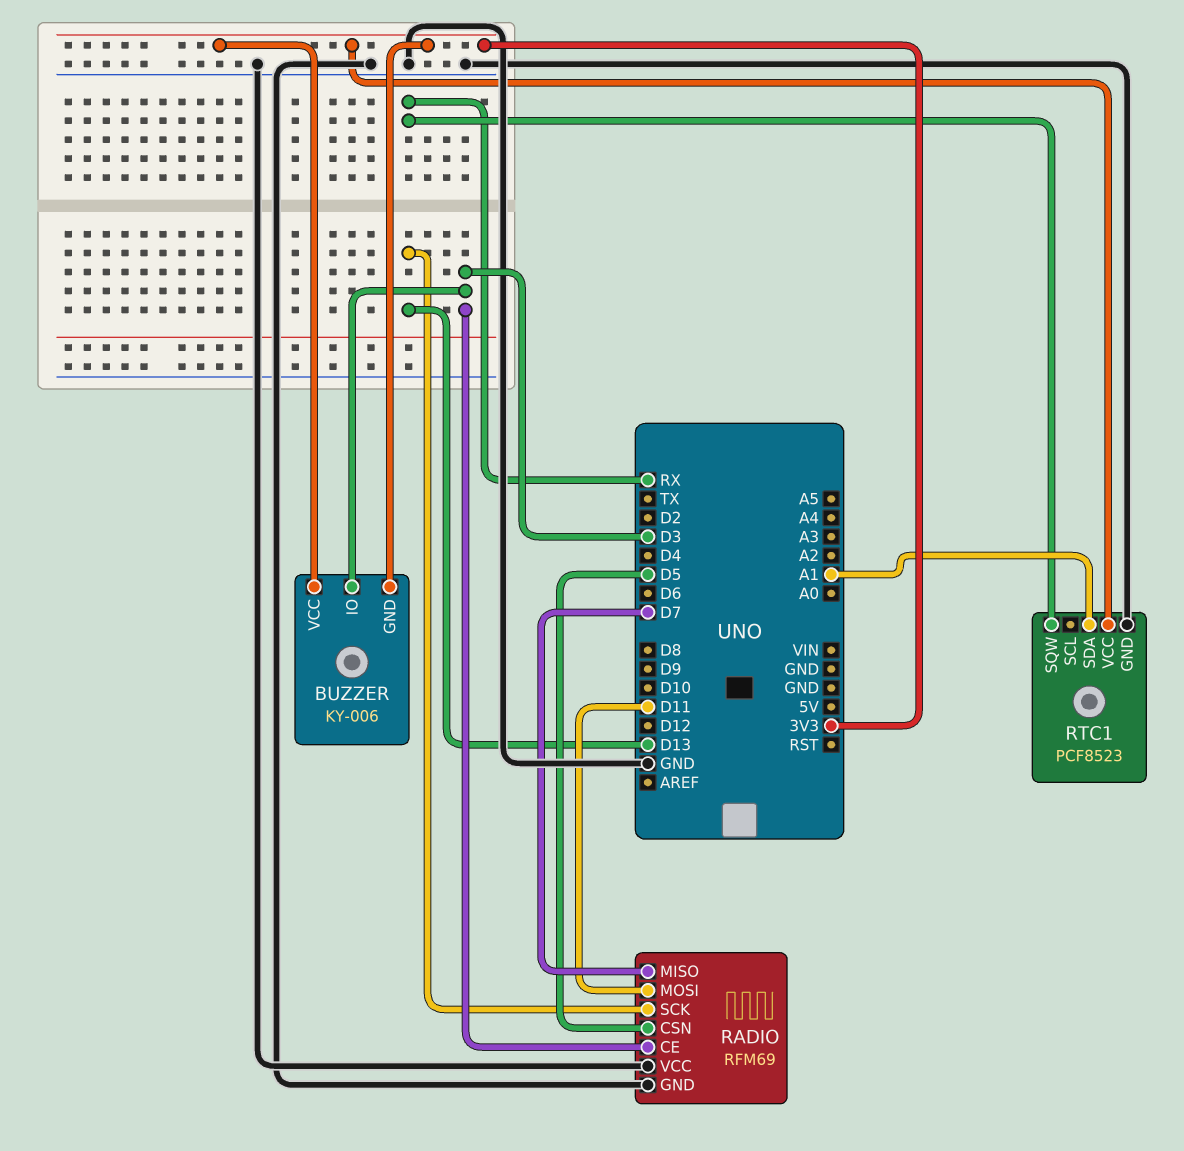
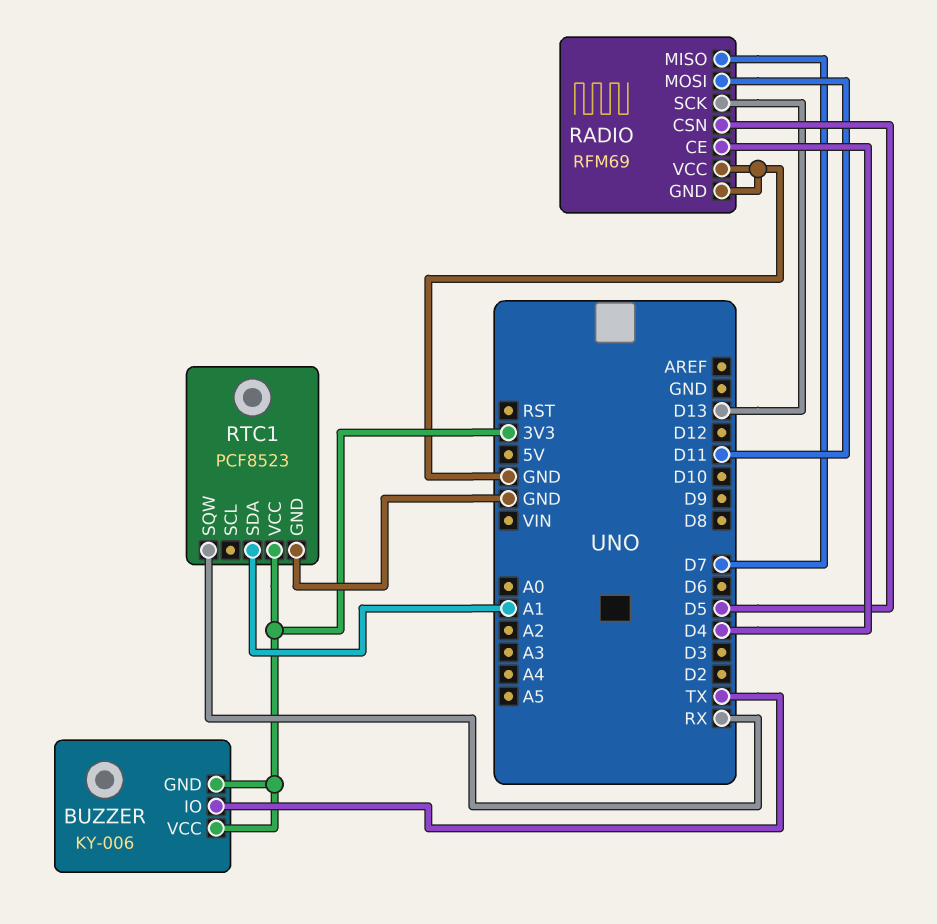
BUZZER pin IO: D3 -> TX
RADIO pin CE: D3 -> D4

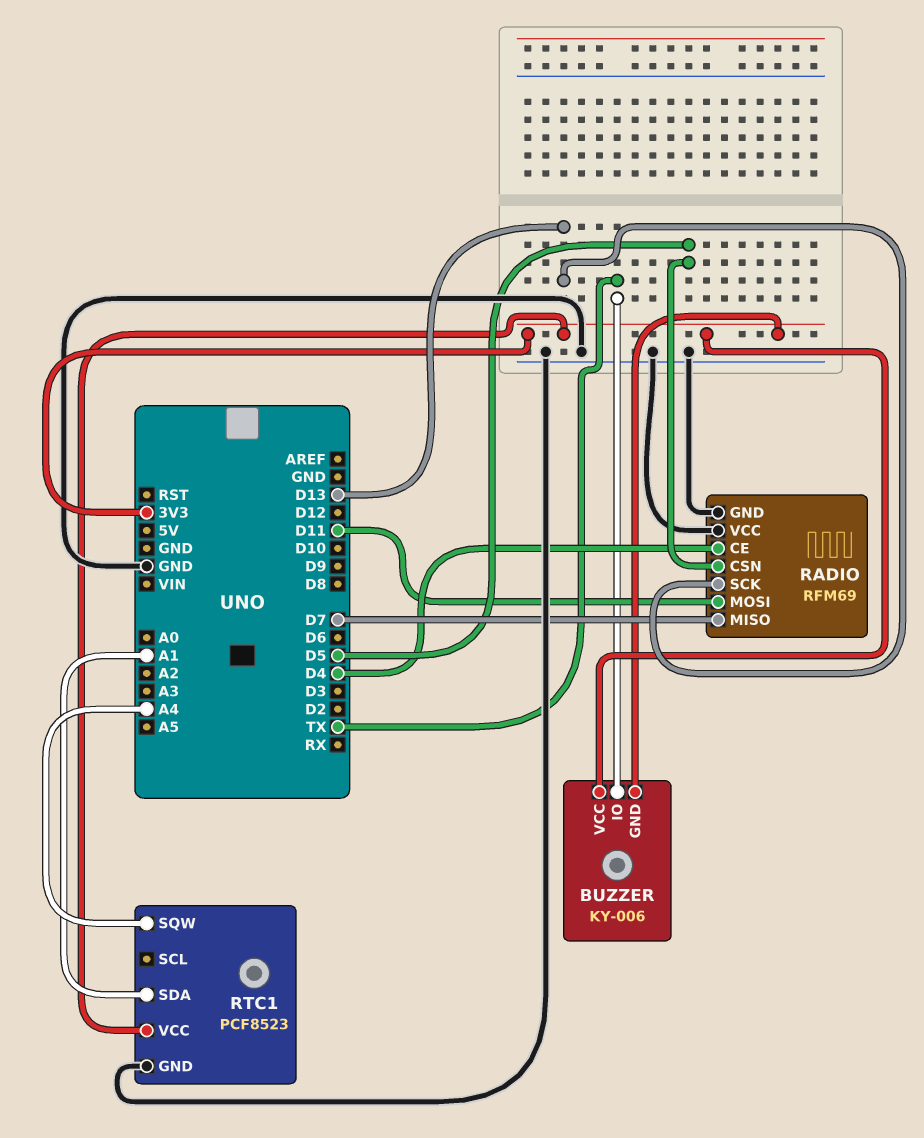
RTC1 pin SQW: RX -> A4

